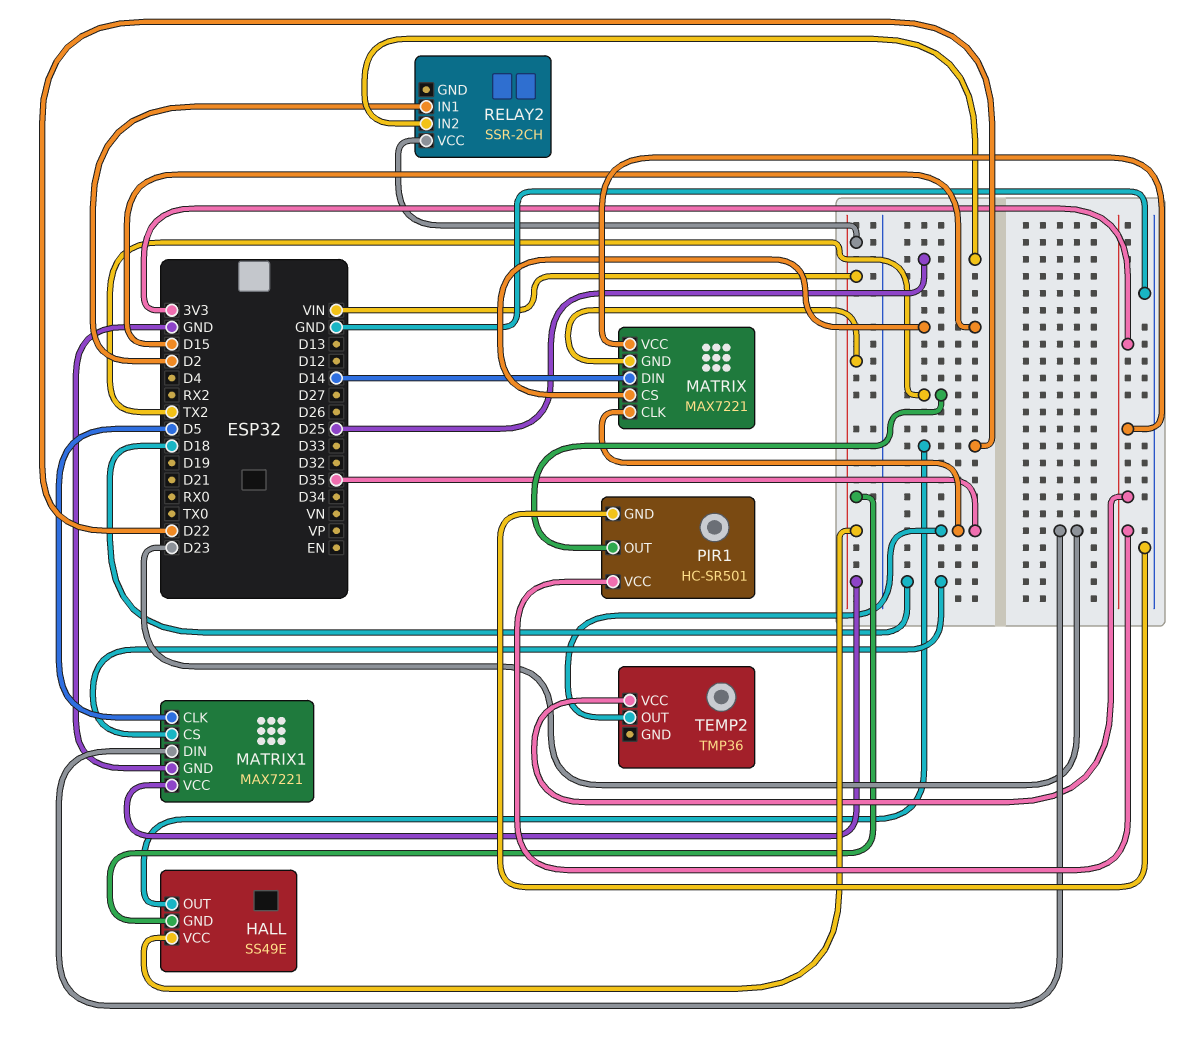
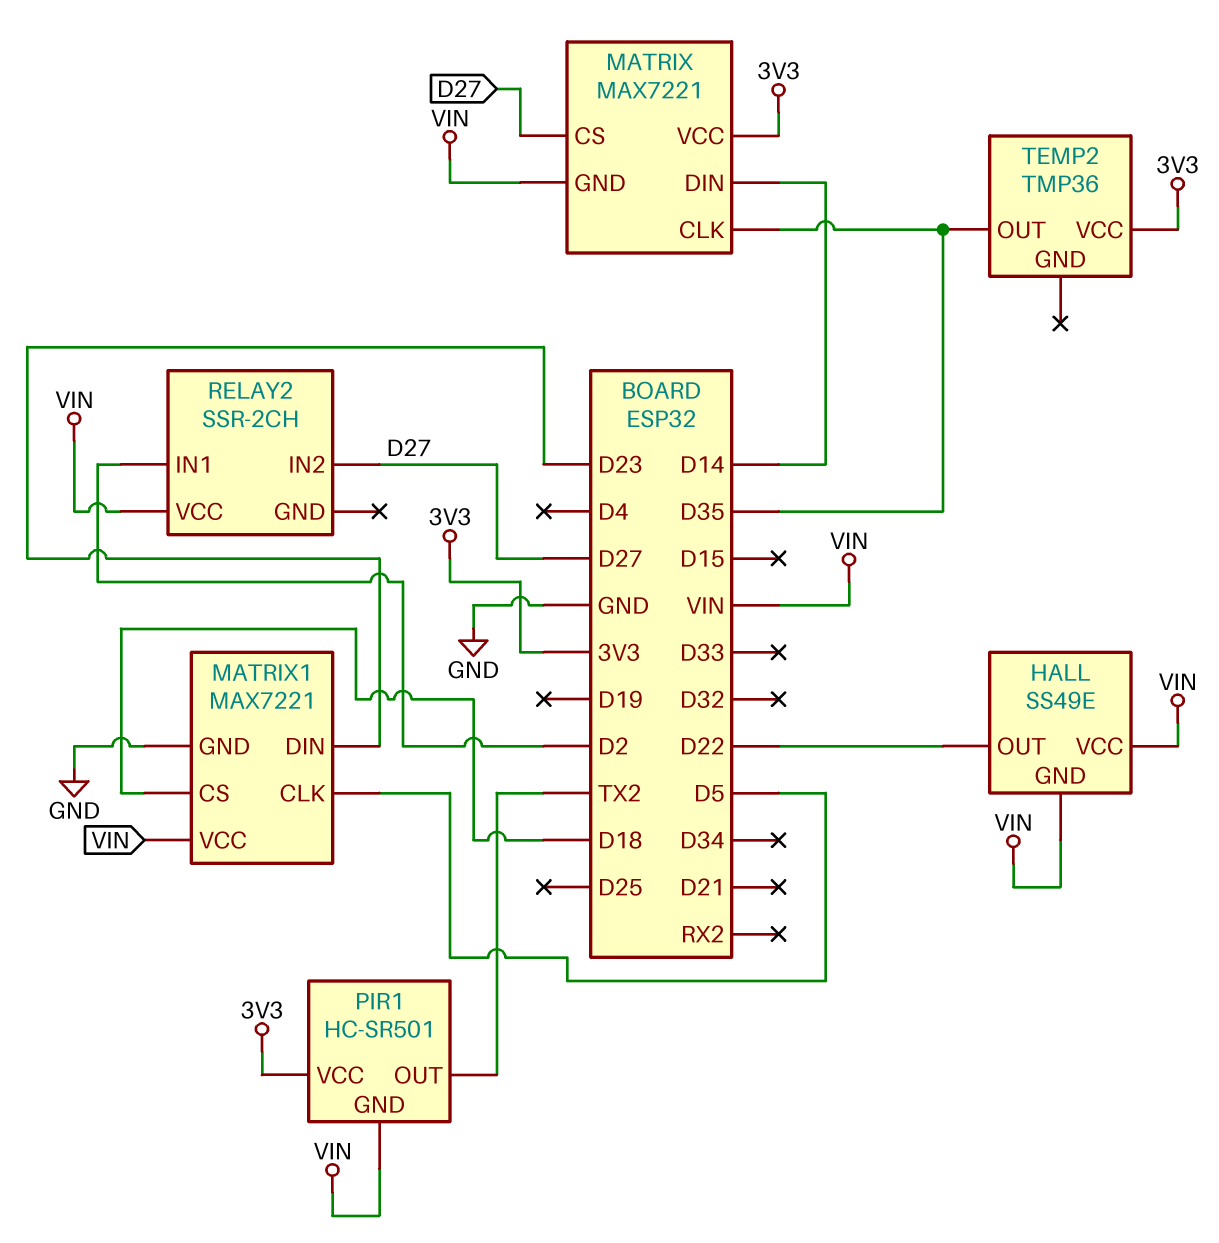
MATRIX pin CS: D15 -> D27
PIR1 pin GND: GND -> VIN
RELAY2 pin IN2: D25 -> D27

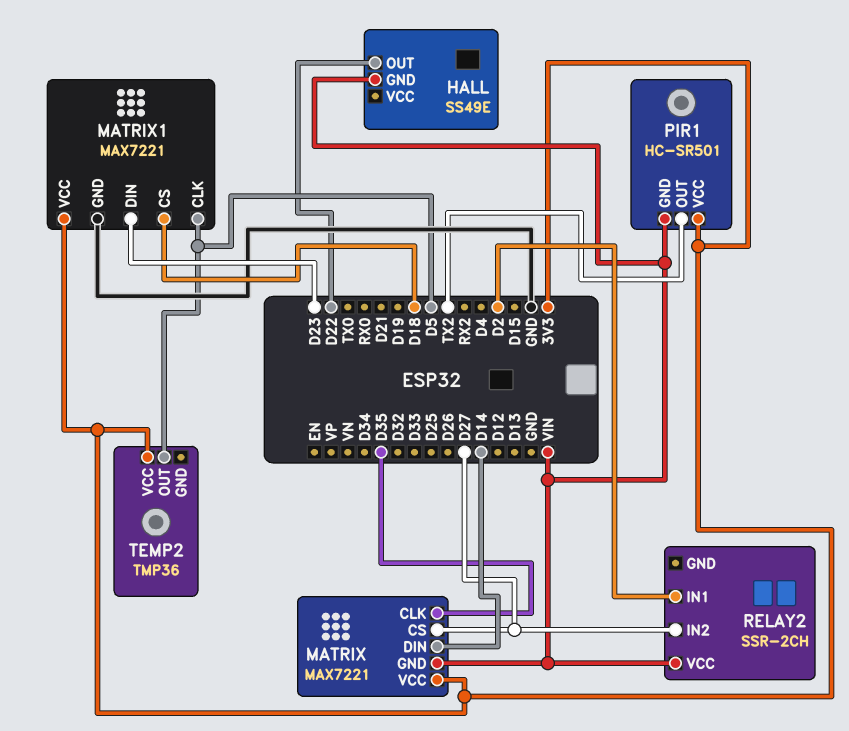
HALL pin VCC: VIN -> none
MATRIX1 pin VCC: VIN -> 3V3
TEMP2 pin OUT: D35 -> D5

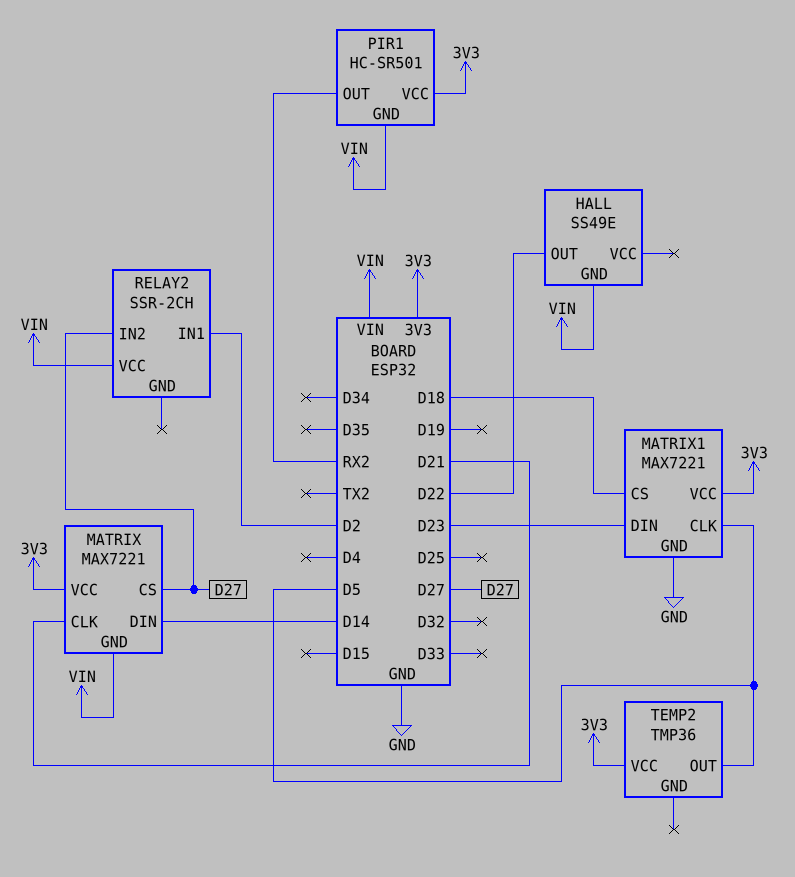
MATRIX pin CLK: D35 -> D21
PIR1 pin OUT: TX2 -> RX2

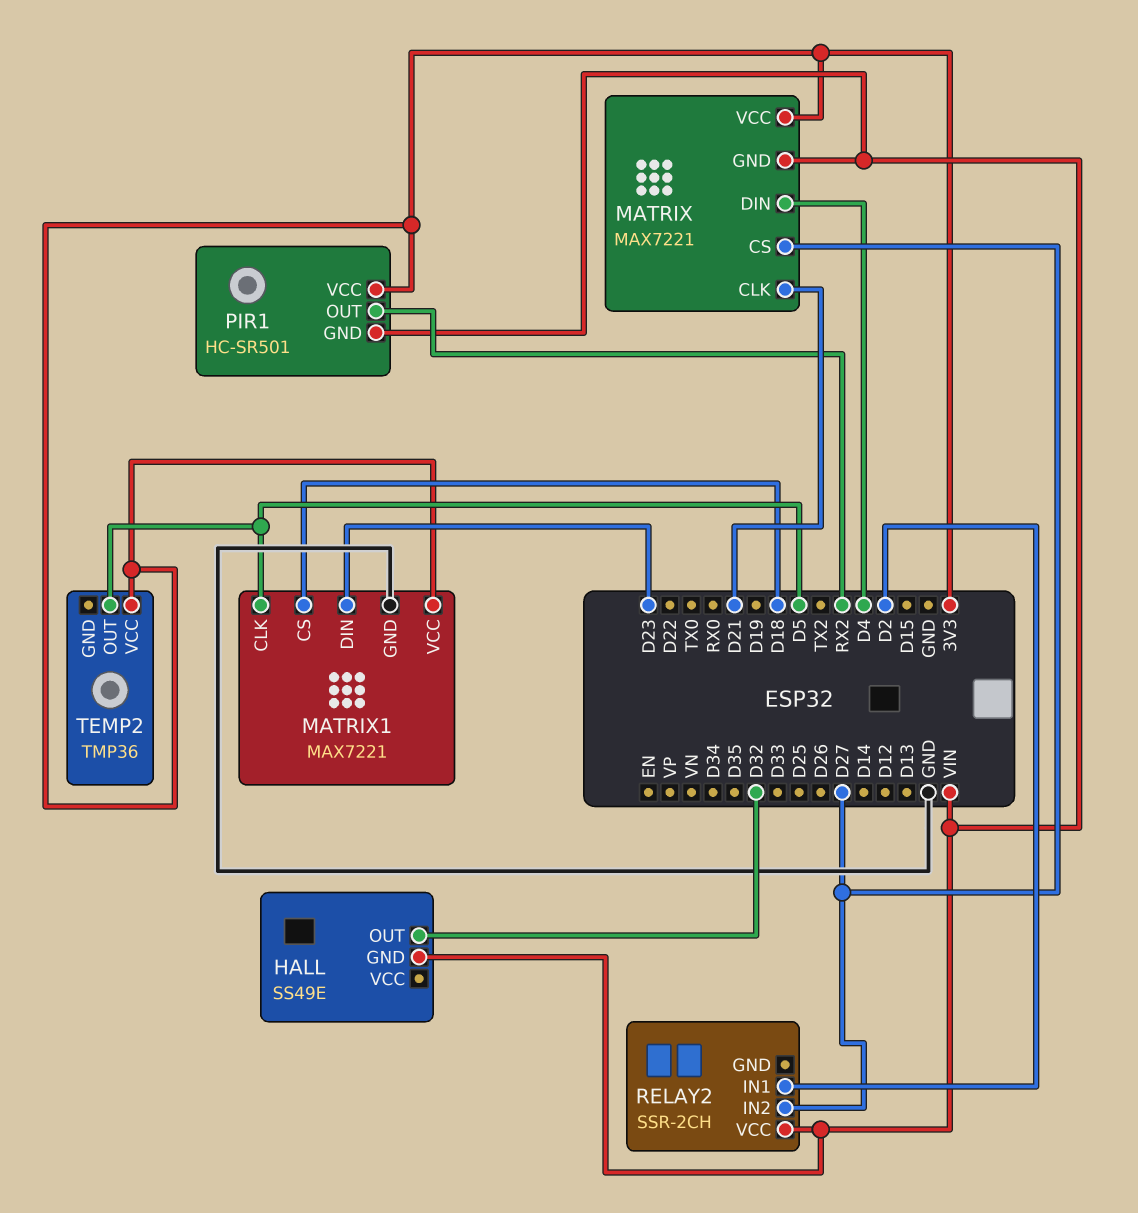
HALL pin OUT: D22 -> D32
MATRIX pin DIN: D14 -> D4

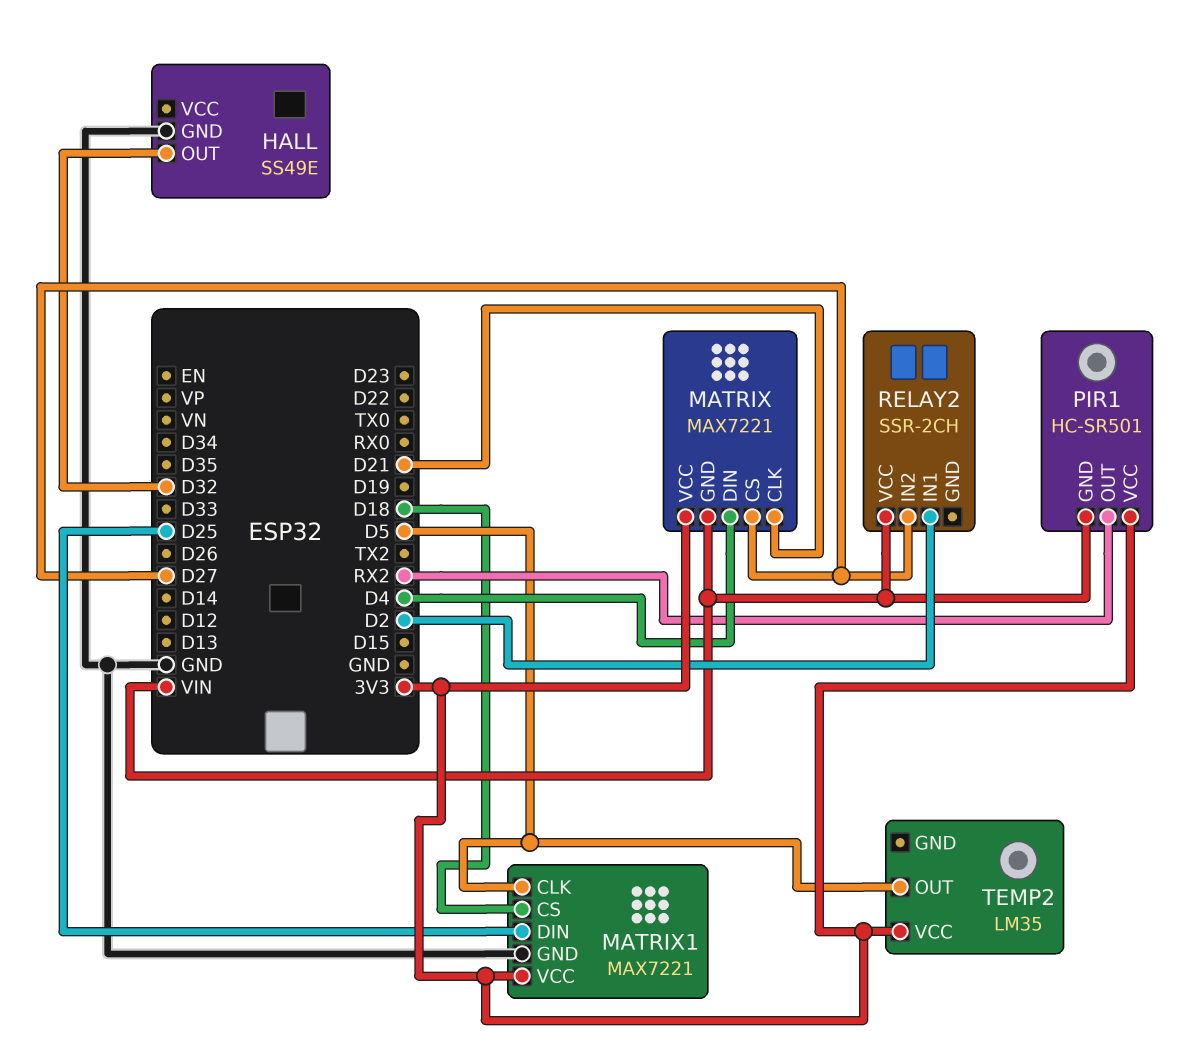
HALL pin GND: VIN -> GND
MATRIX1 pin DIN: D23 -> D25
TEMP2: TMP36 -> LM35

